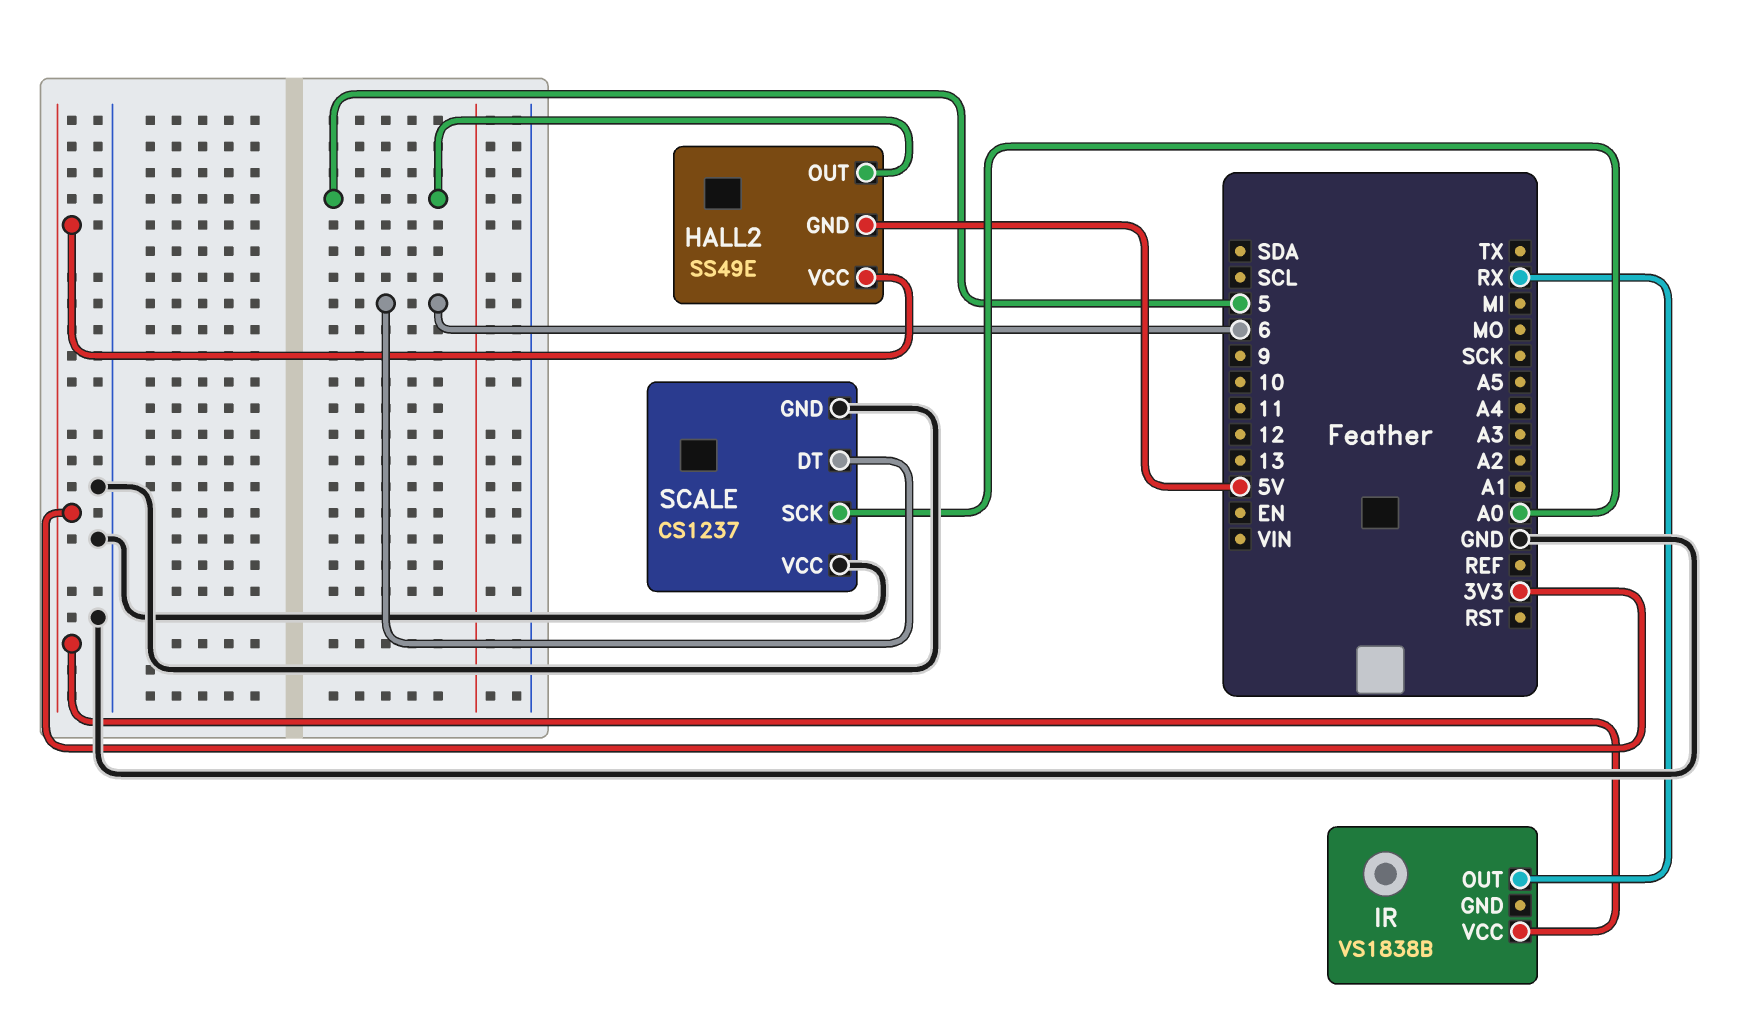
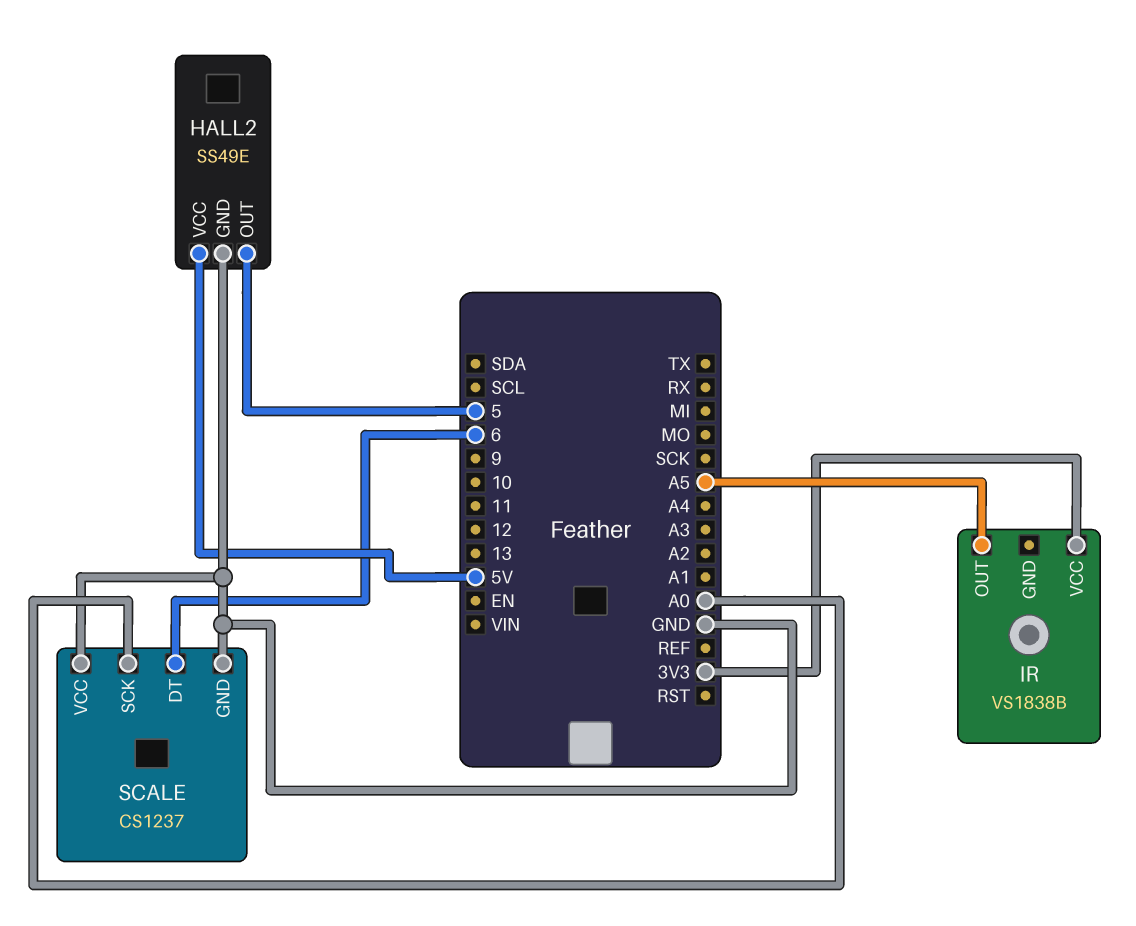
HALL2 pin GND: 5V -> GND
HALL2 pin VCC: 3V3 -> 5V
IR pin OUT: RX -> A5

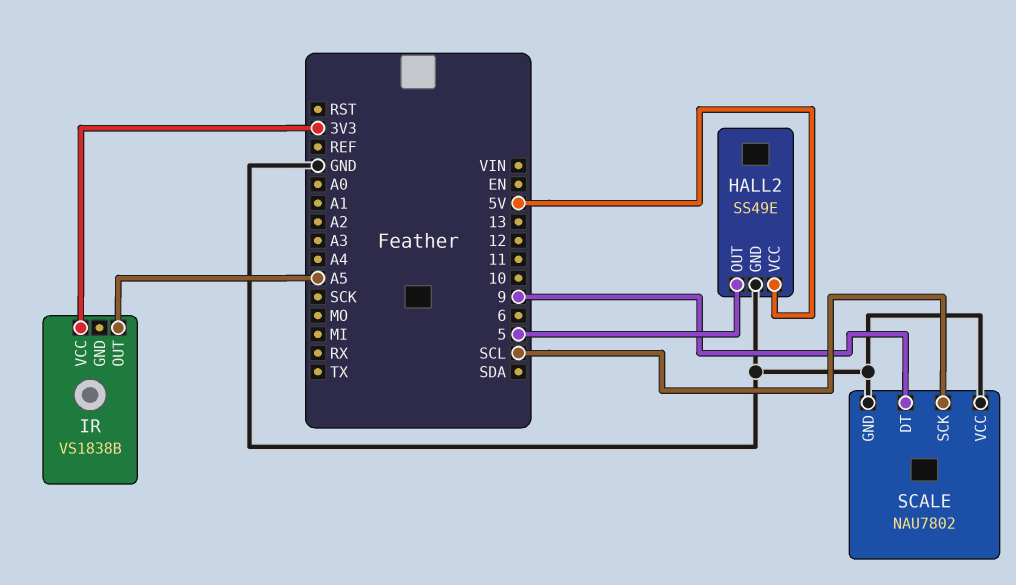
SCALE: CS1237 -> NAU7802
SCALE pin DT: 6 -> 9
SCALE pin SCK: A0 -> SCL

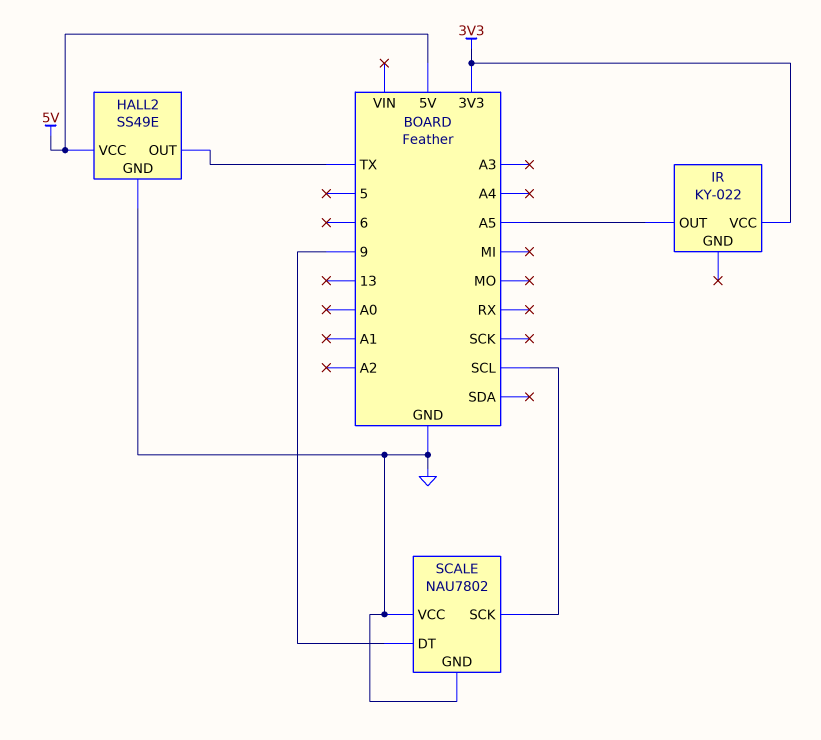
HALL2 pin OUT: 5 -> TX
IR: VS1838B -> KY-022

